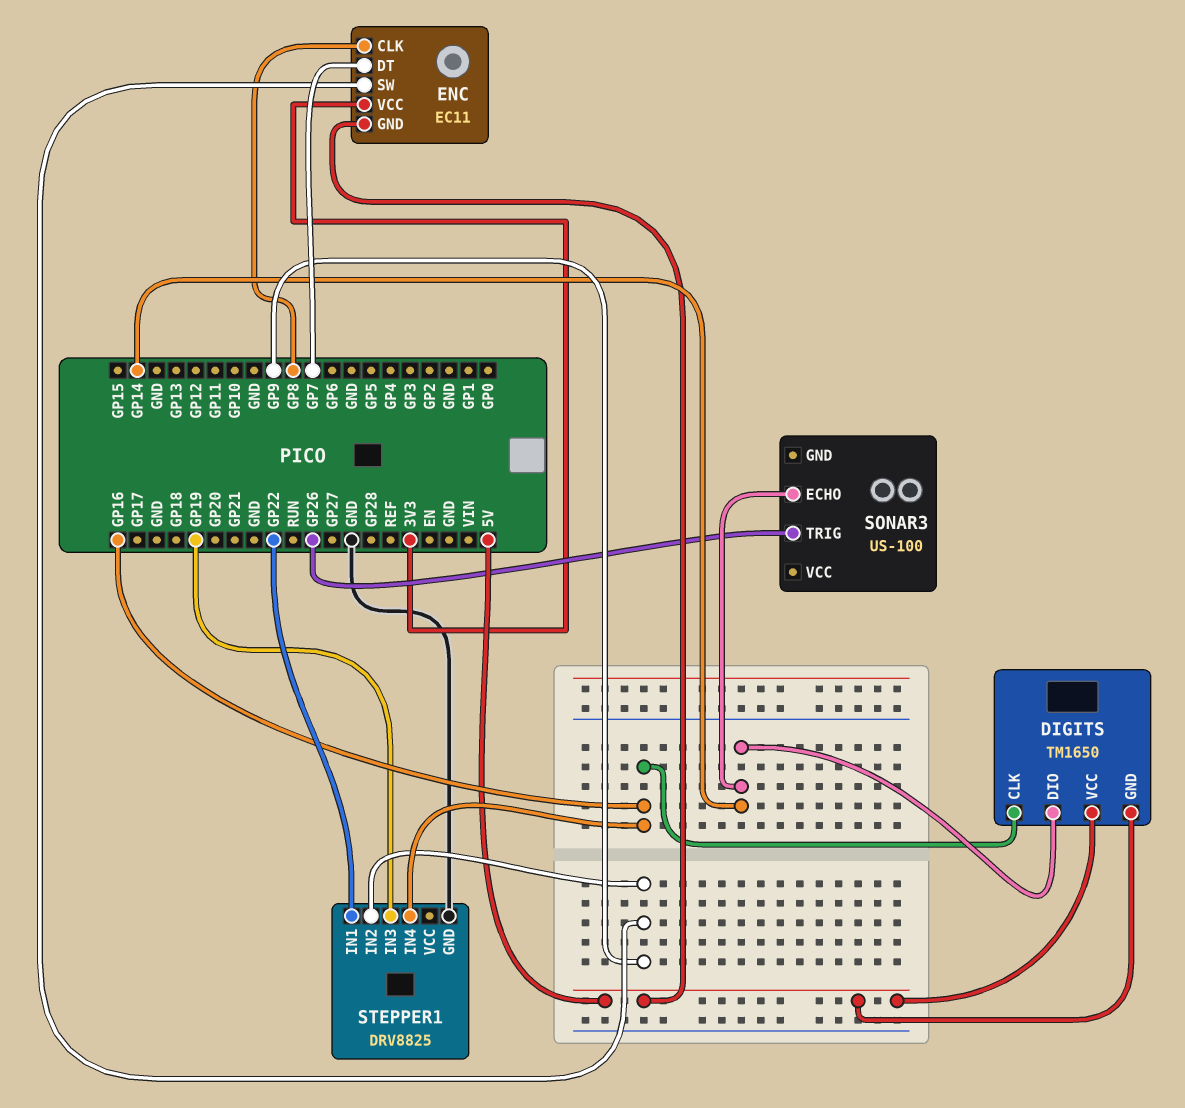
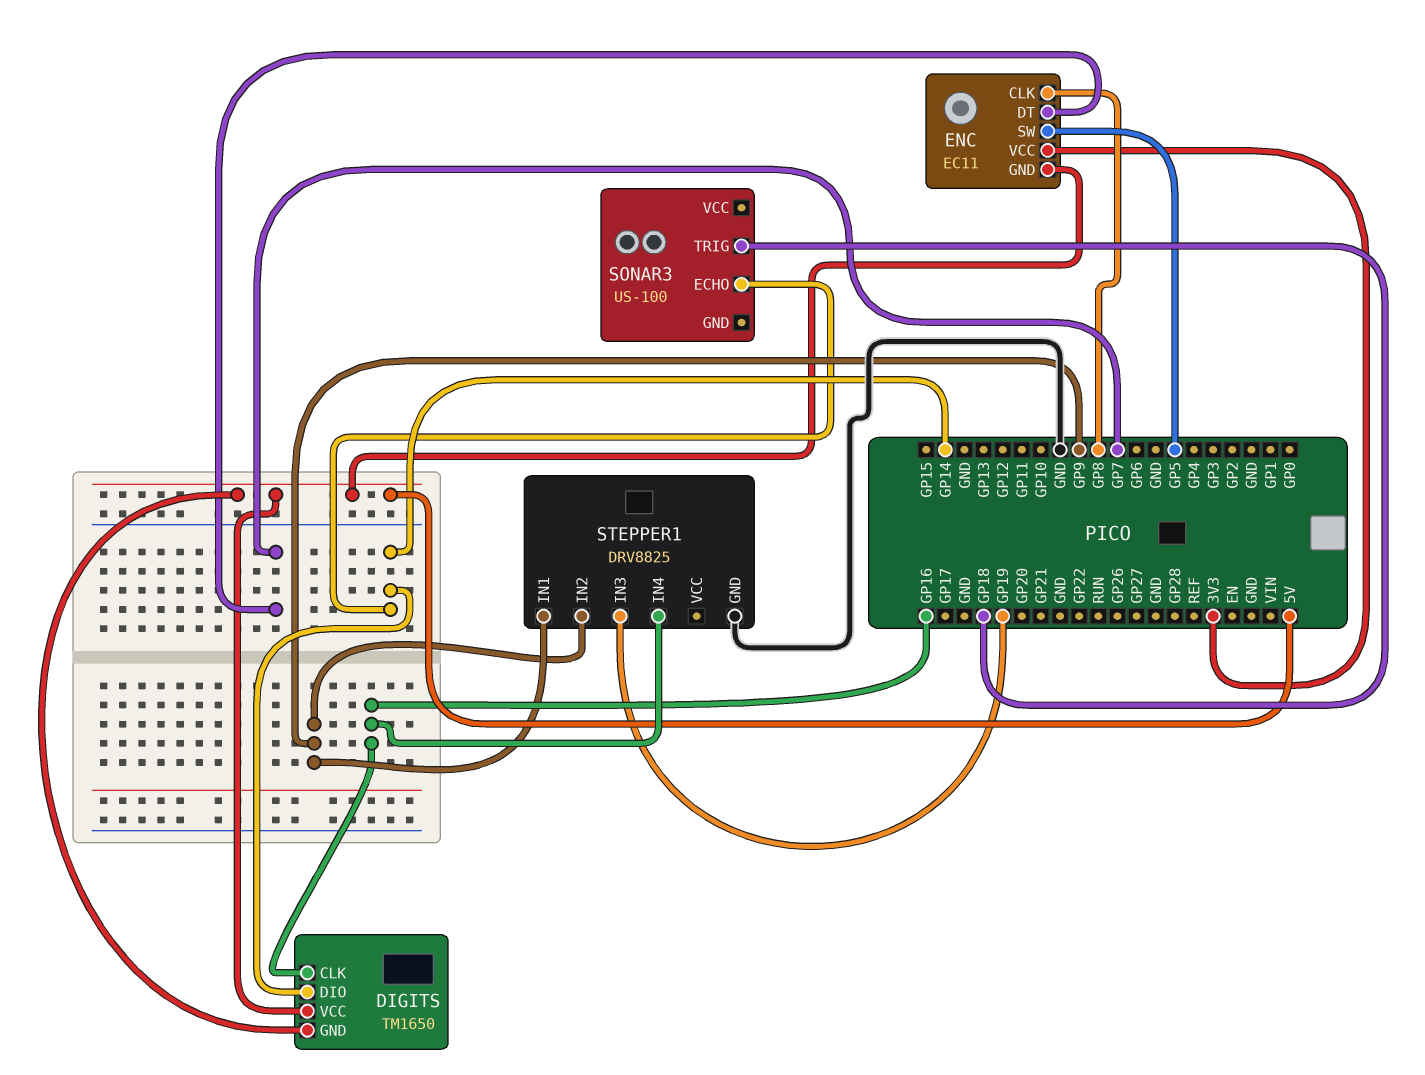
ENC pin SW: GP9 -> GP5
SONAR3 pin TRIG: GP26 -> GP18
STEPPER1 pin IN1: GP22 -> GP9

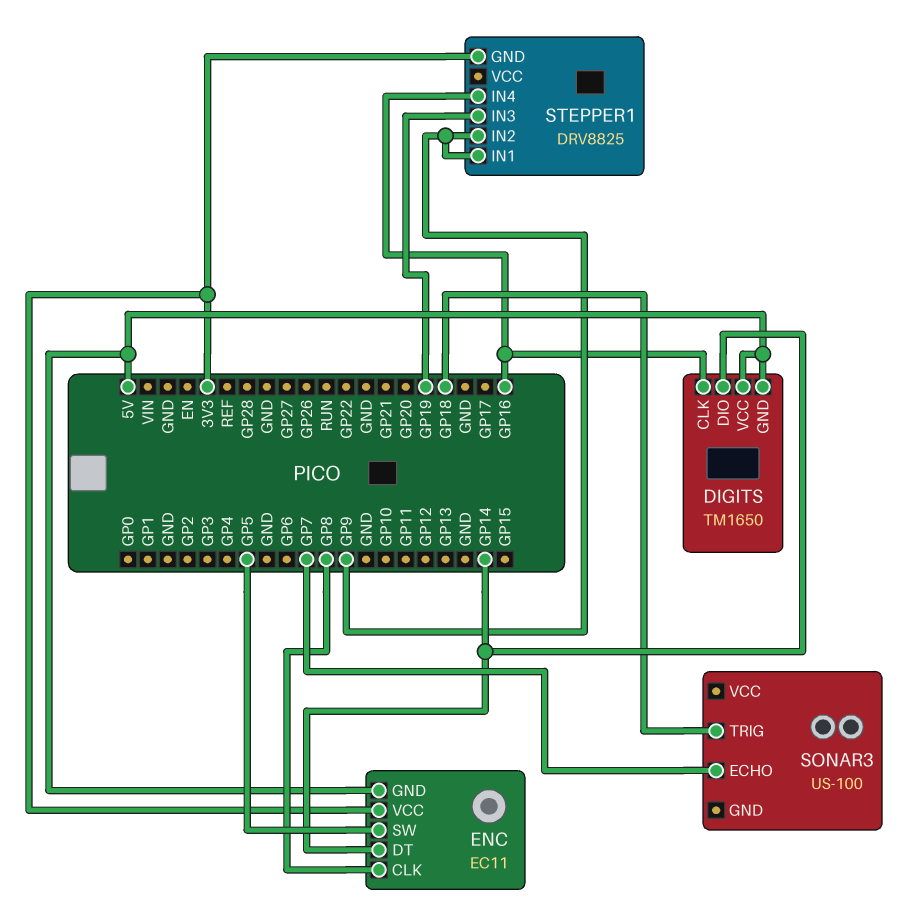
ENC pin DT: GP7 -> GP14
SONAR3 pin ECHO: GP14 -> GP7
STEPPER1 pin GND: GND -> 3V3

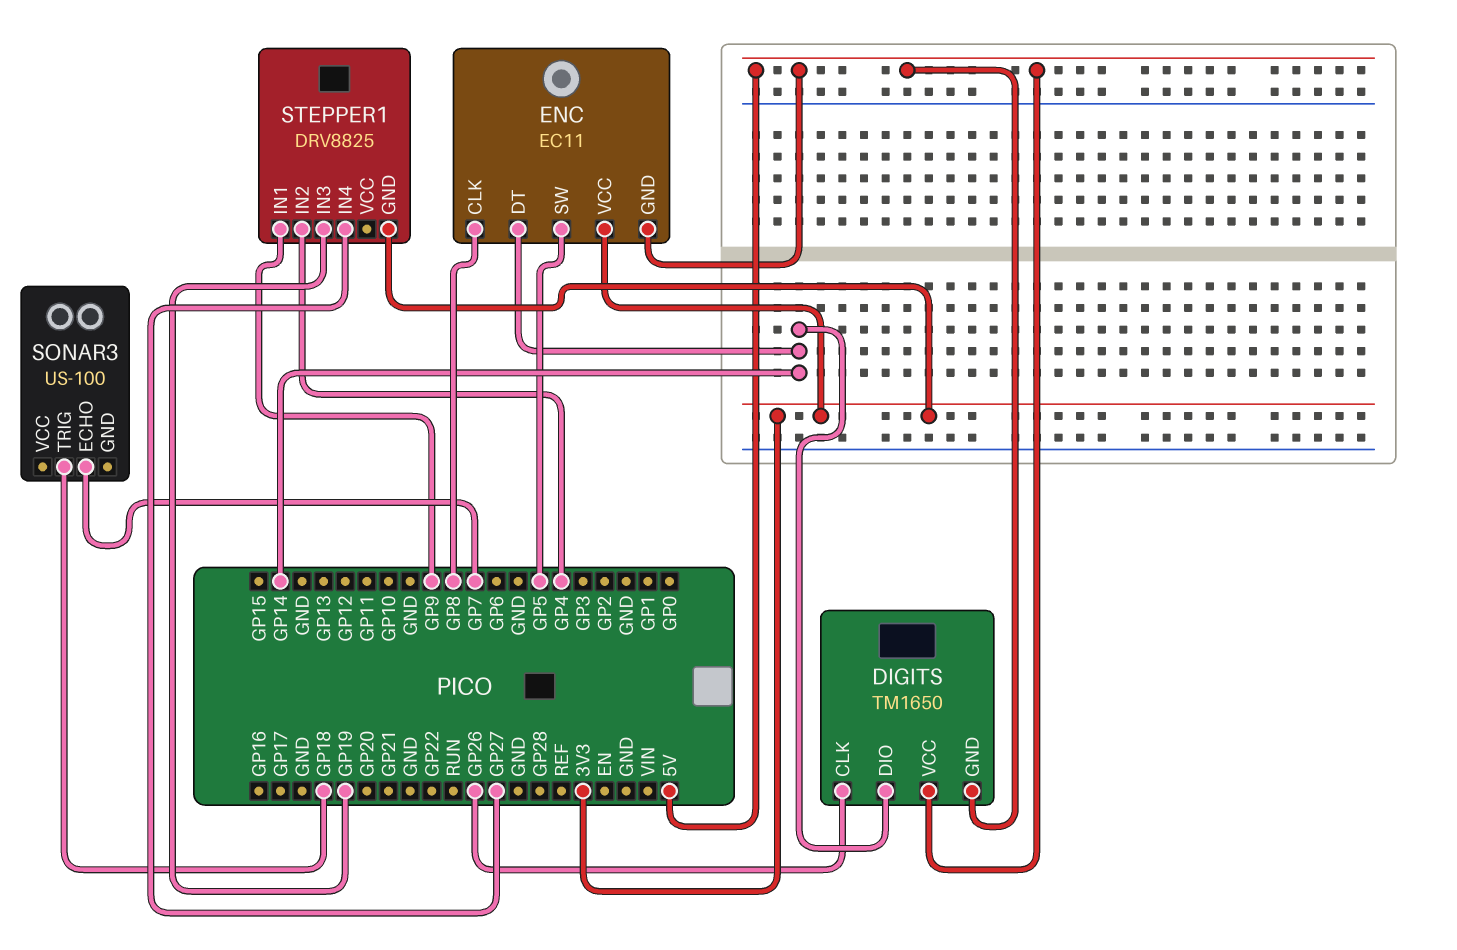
DIGITS pin CLK: GP16 -> GP26
STEPPER1 pin IN2: GP9 -> GP4
STEPPER1 pin IN4: GP16 -> GP27

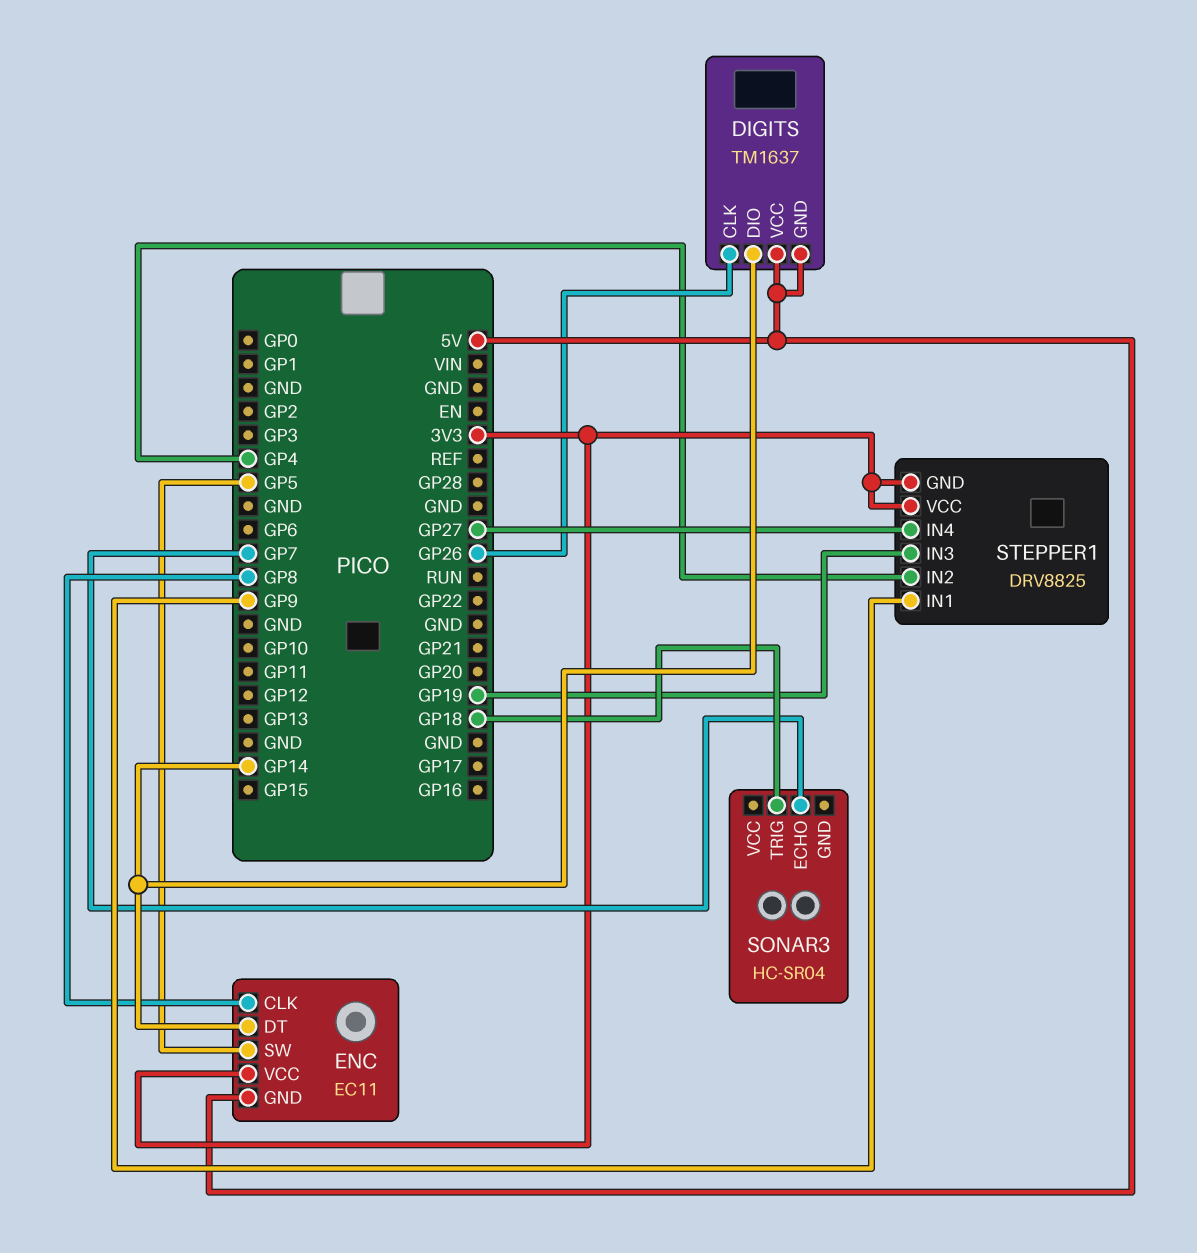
DIGITS: TM1650 -> TM1637
SONAR3: US-100 -> HC-SR04
STEPPER1 pin VCC: none -> 3V3

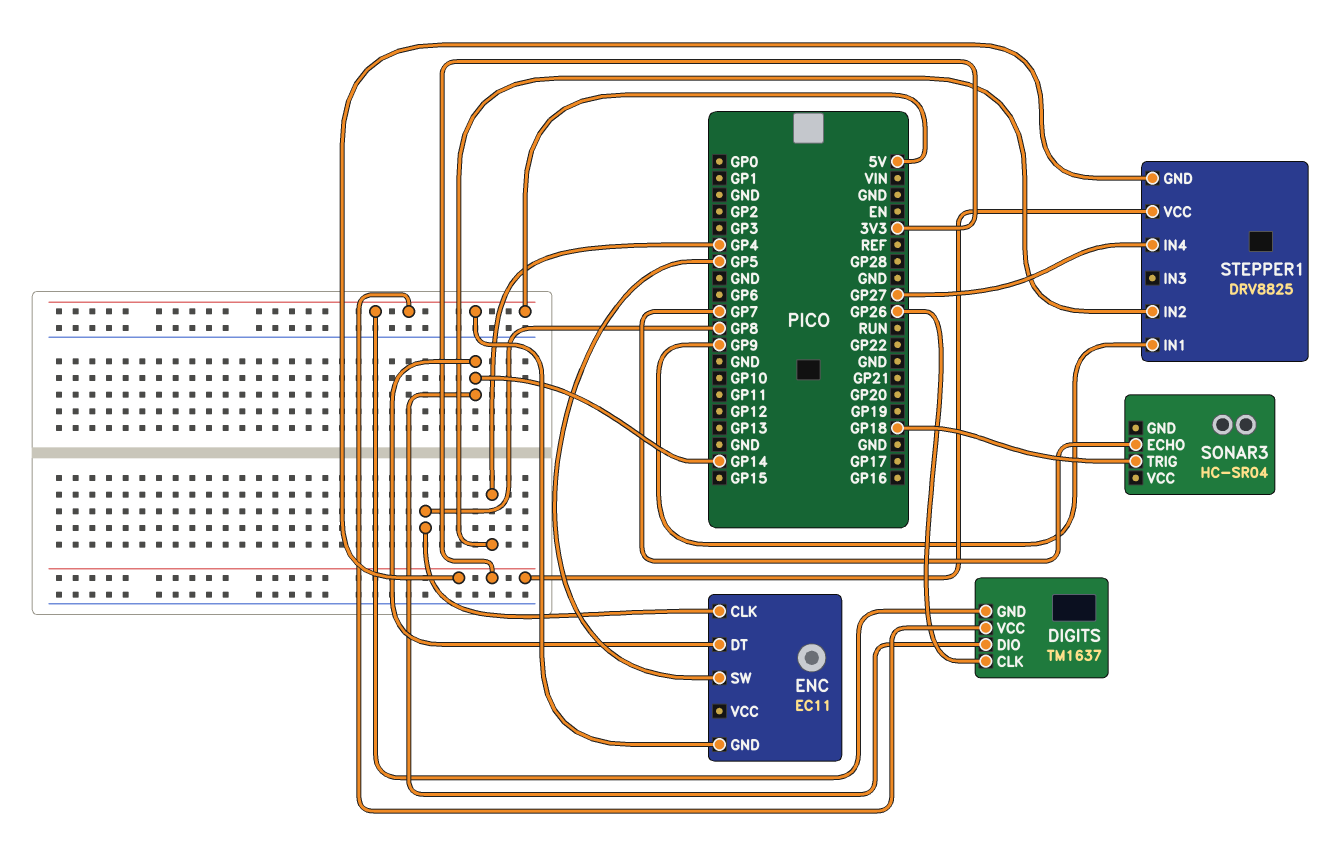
ENC pin VCC: 3V3 -> none
STEPPER1 pin IN3: GP19 -> none

